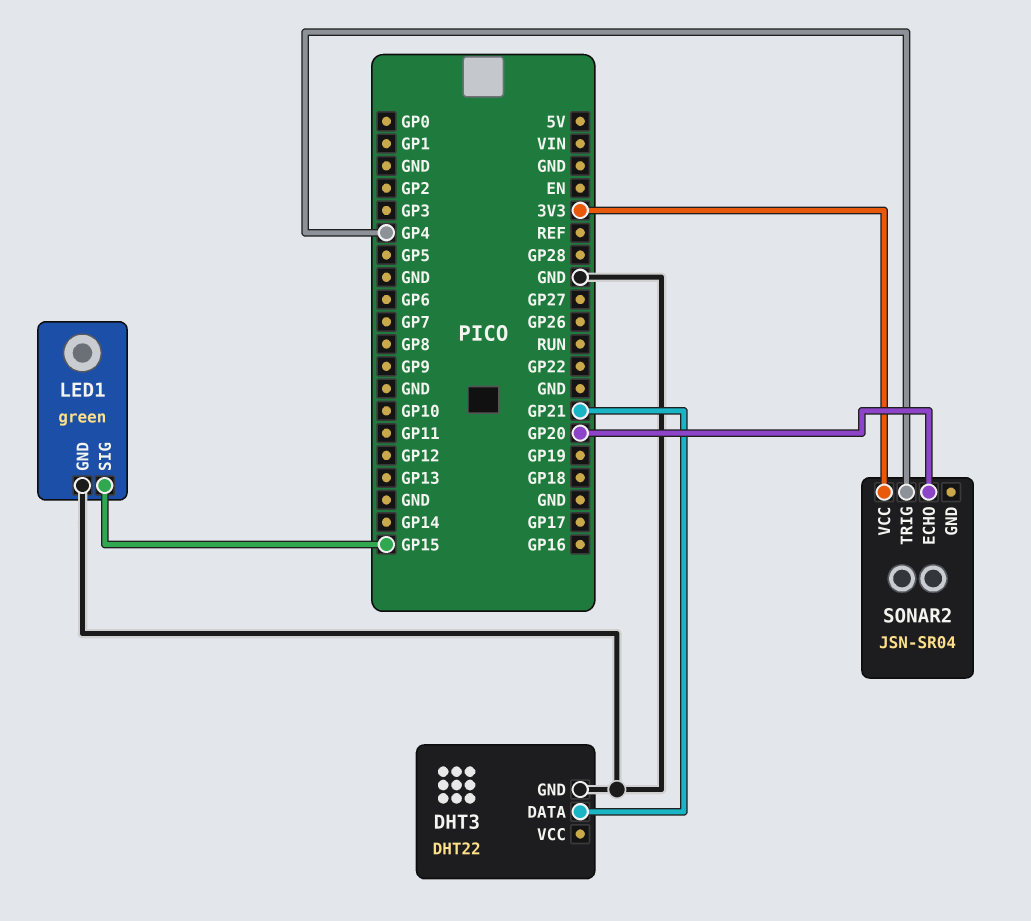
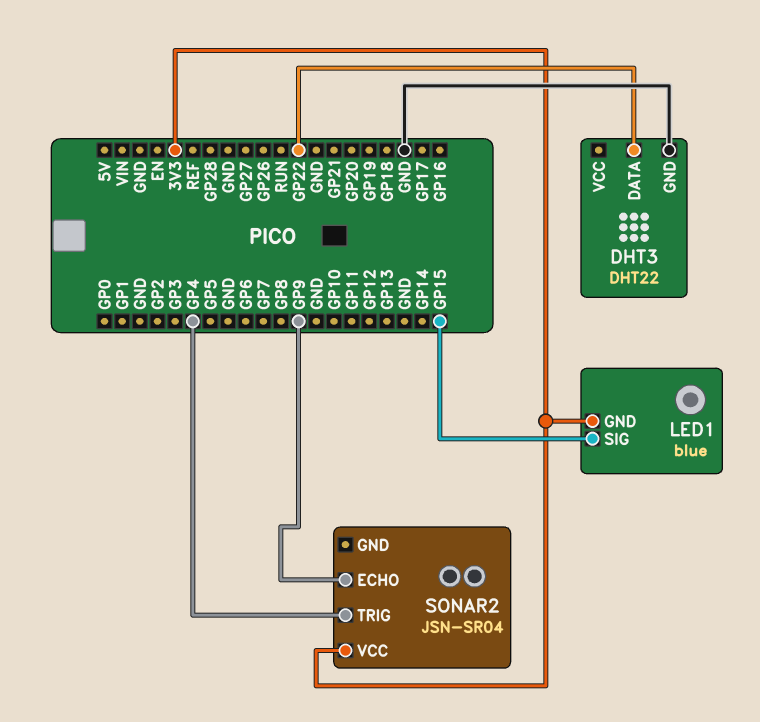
DHT3 pin DATA: GP21 -> GP22
LED1: green -> blue
LED1 pin GND: GND -> 3V3
SONAR2 pin ECHO: GP20 -> GP9

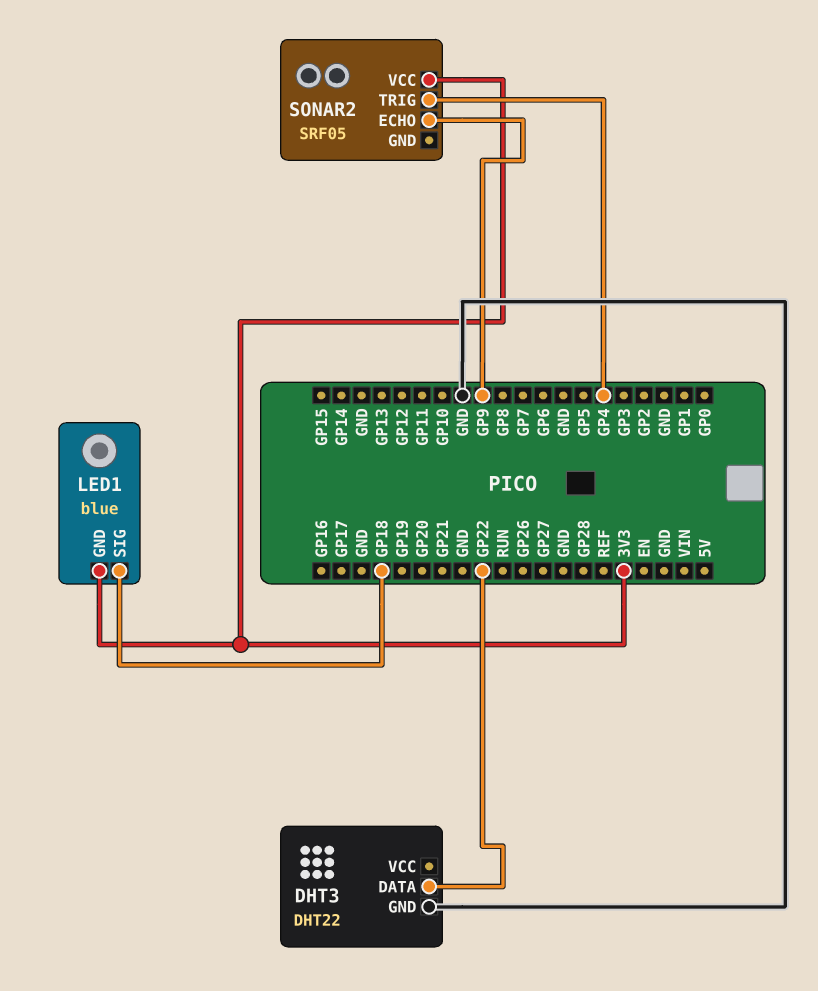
LED1 pin SIG: GP15 -> GP18
SONAR2: JSN-SR04 -> SRF05

